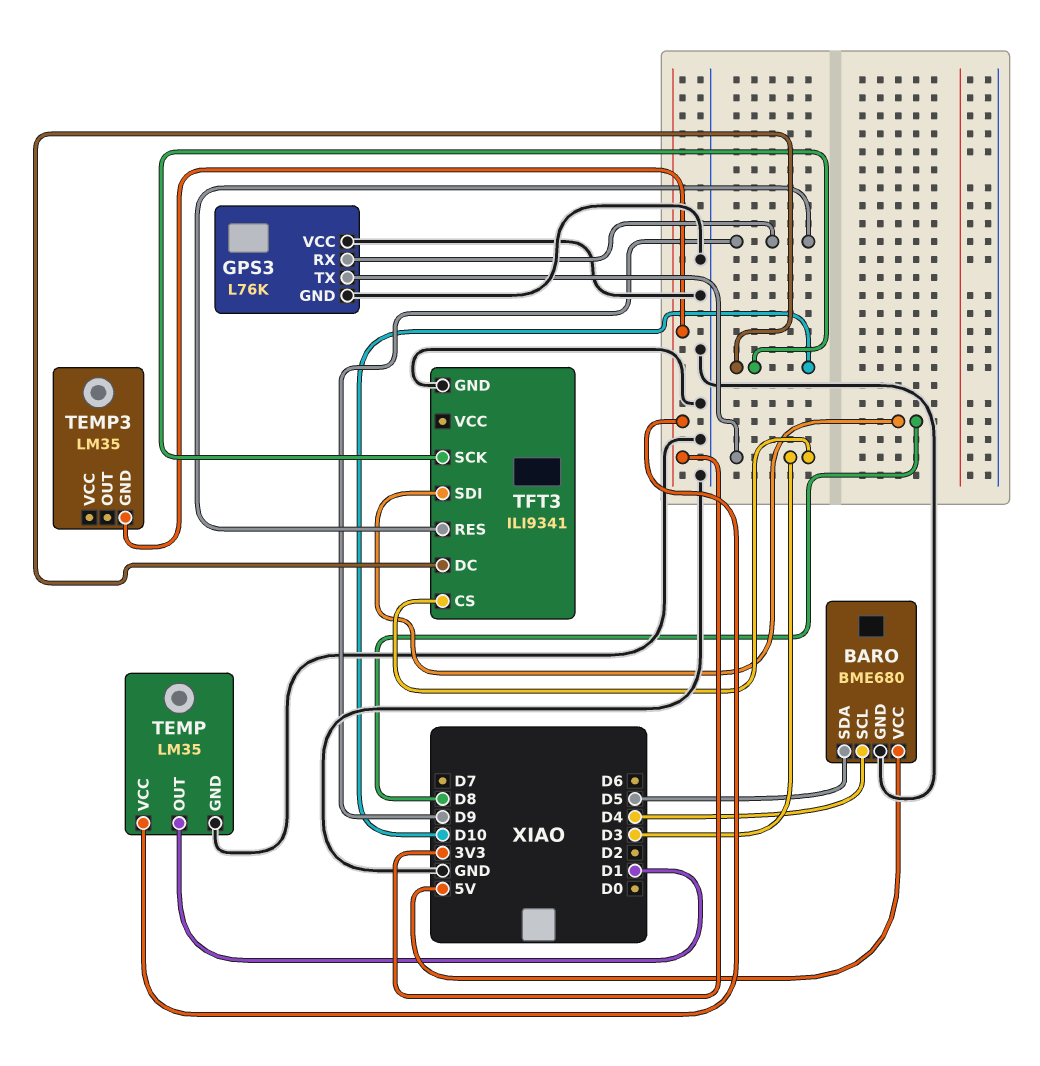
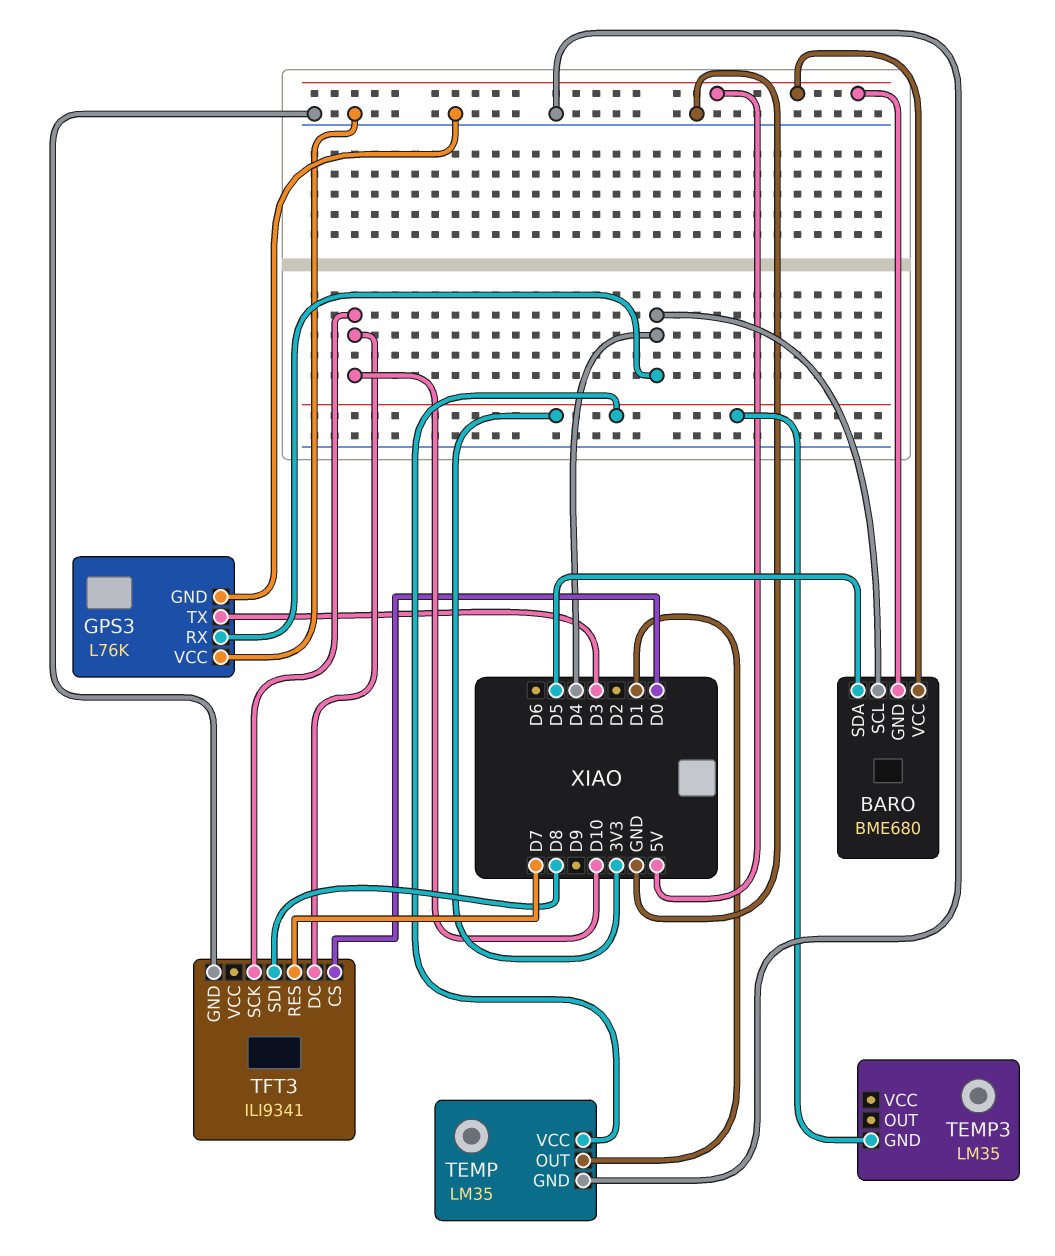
BARO pin GND: GND -> 5V
GPS3 pin RX: D9 -> D4
TFT3 pin CS: D3 -> D0
TFT3 pin RES: D9 -> D7

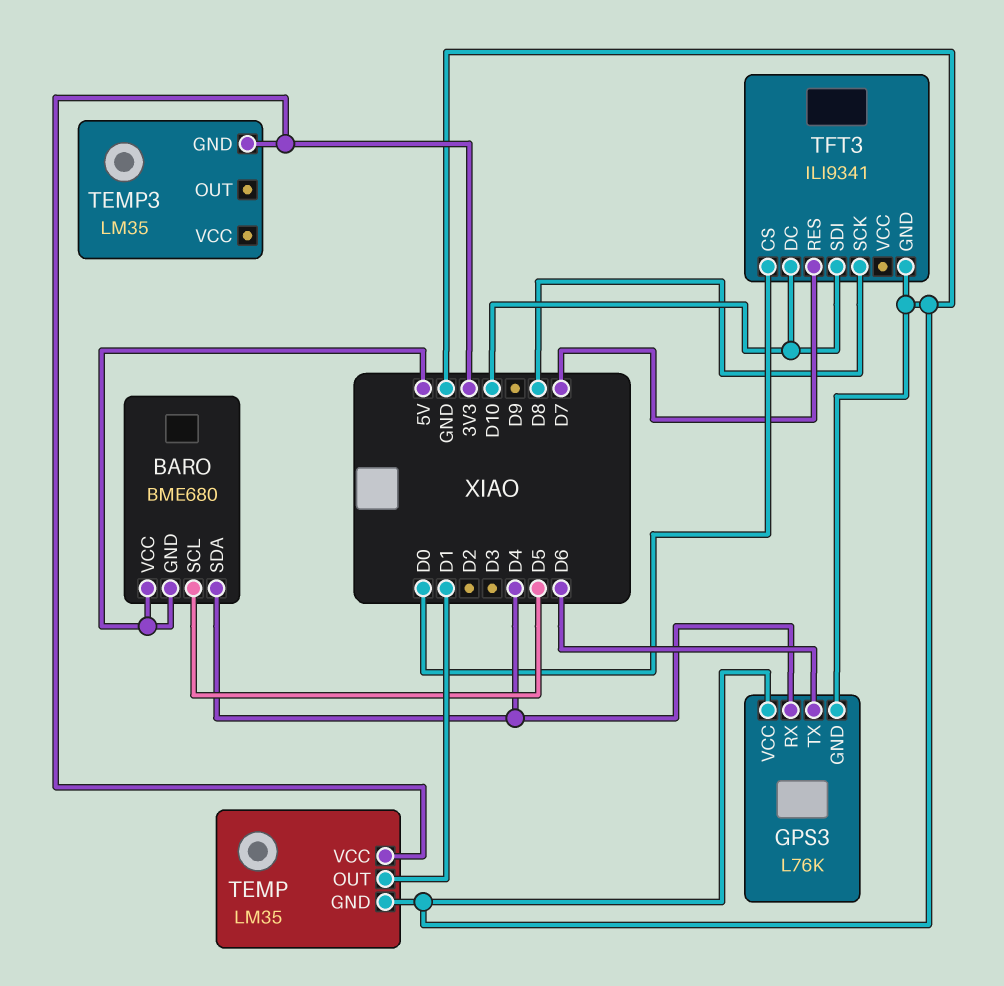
BARO pin SCL: D4 -> D5
BARO pin SDA: D5 -> D4
GPS3 pin TX: D3 -> D6
TFT3 pin SCK: D10 -> D8
TFT3 pin SDI: D8 -> D10

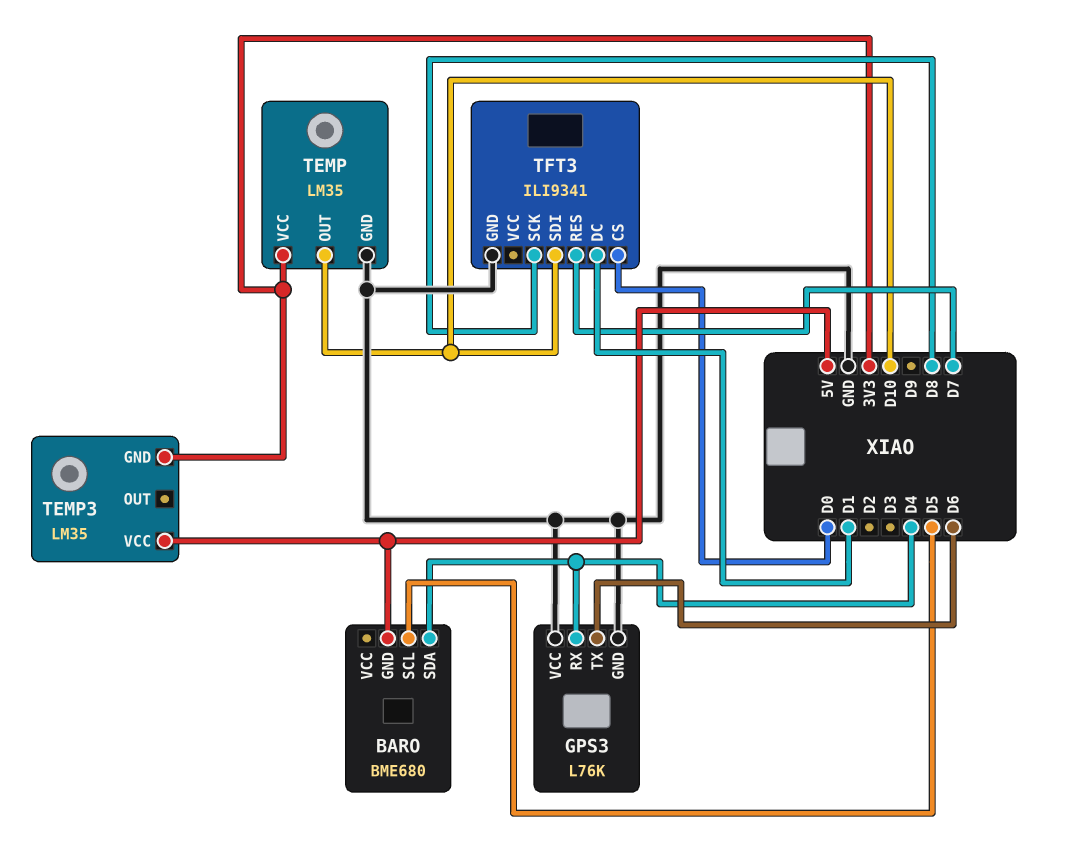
BARO pin VCC: 5V -> none
TEMP pin OUT: D1 -> D10
TEMP3 pin VCC: none -> 5V
TFT3 pin DC: D10 -> D1

